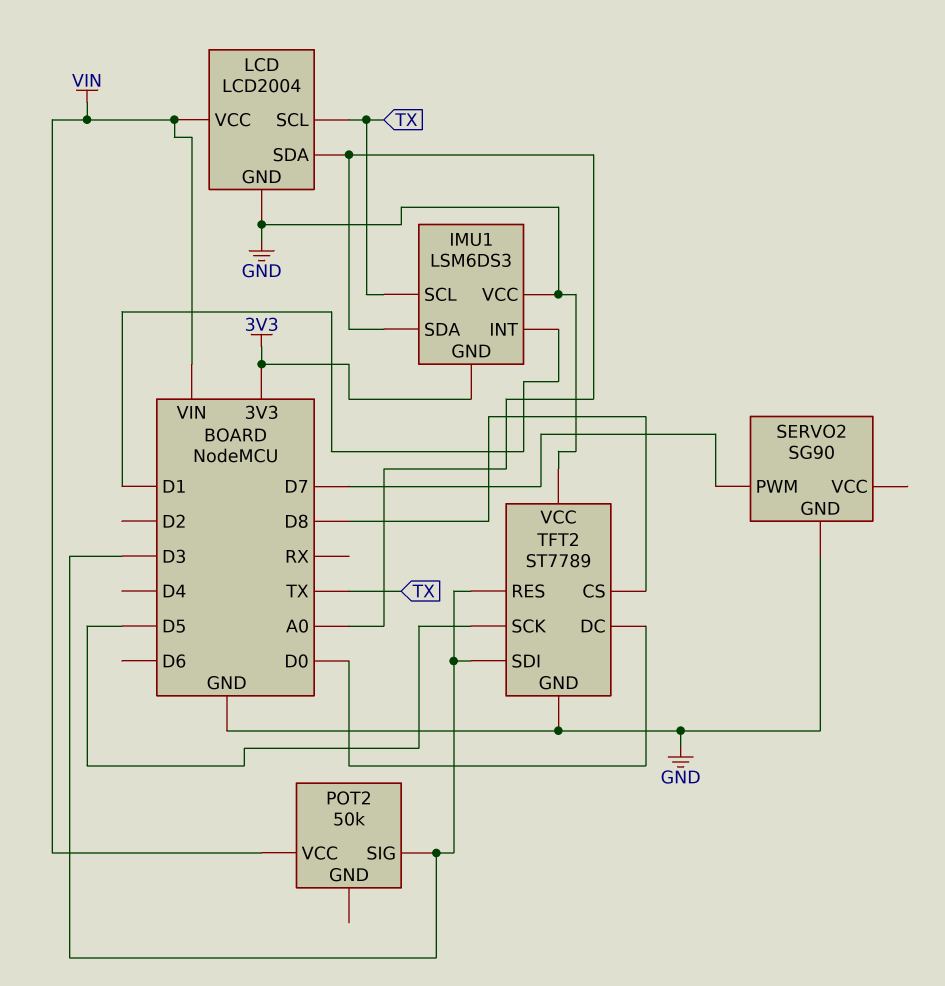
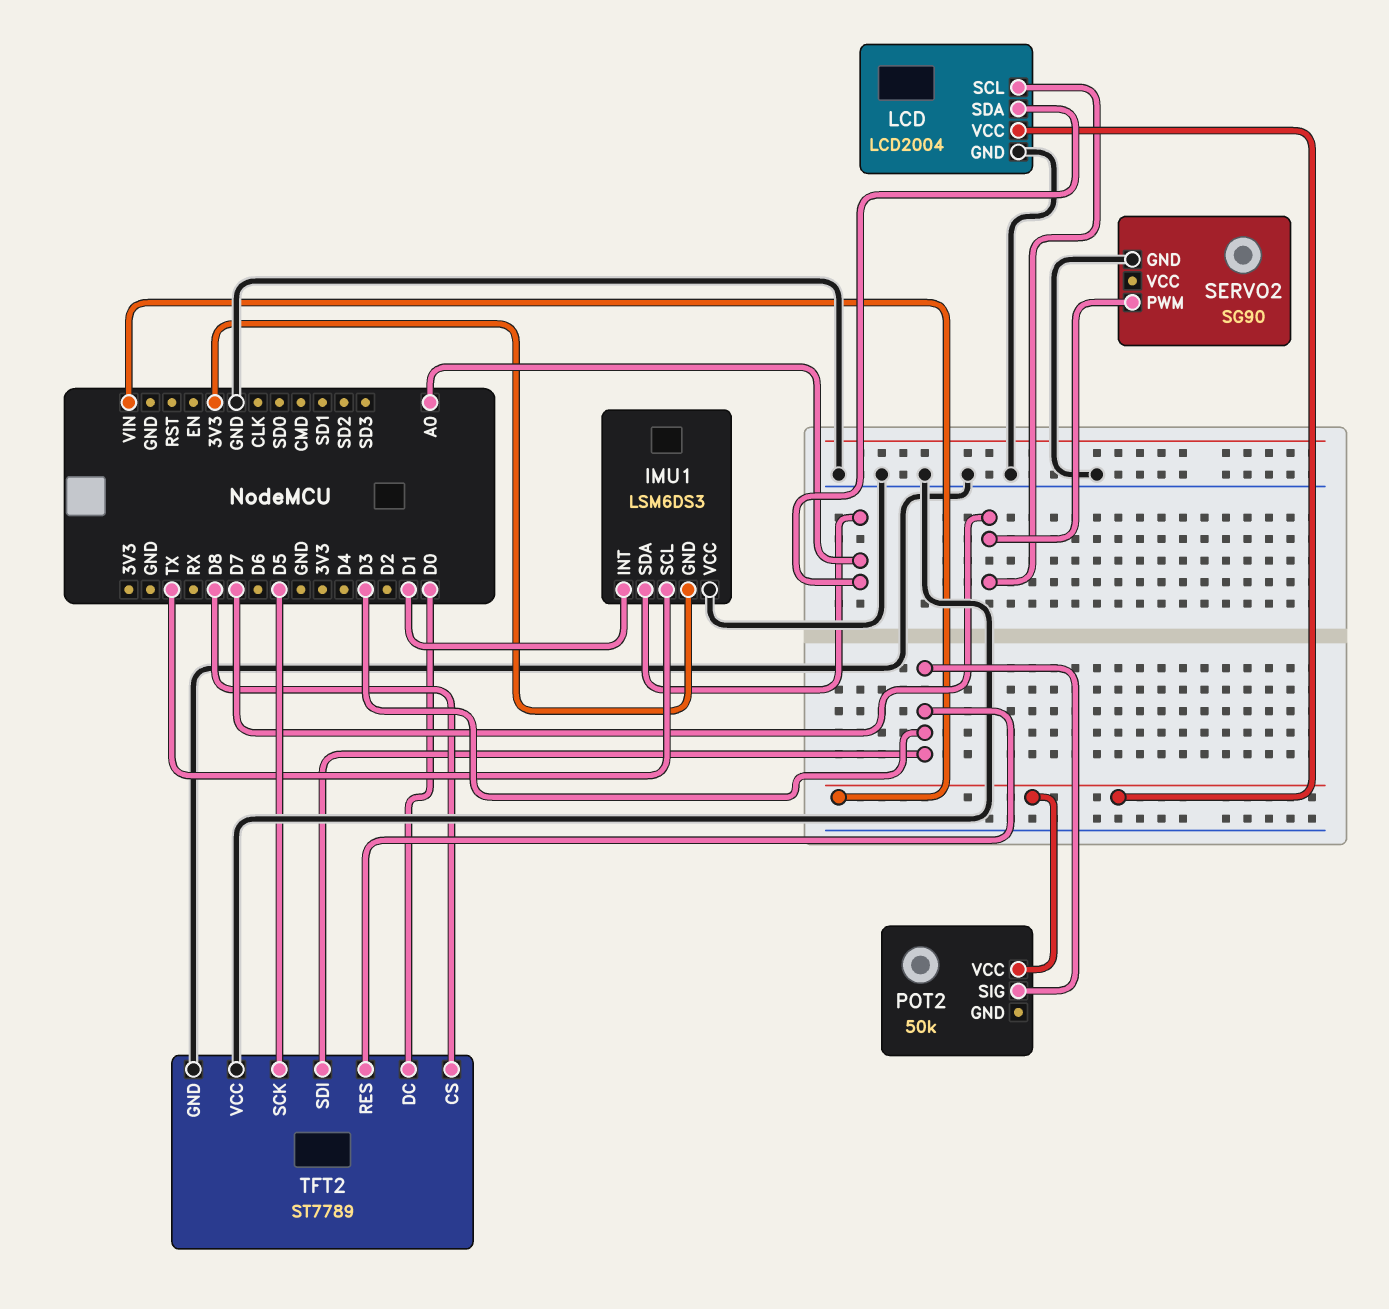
LCD pin SCL: TX -> D7

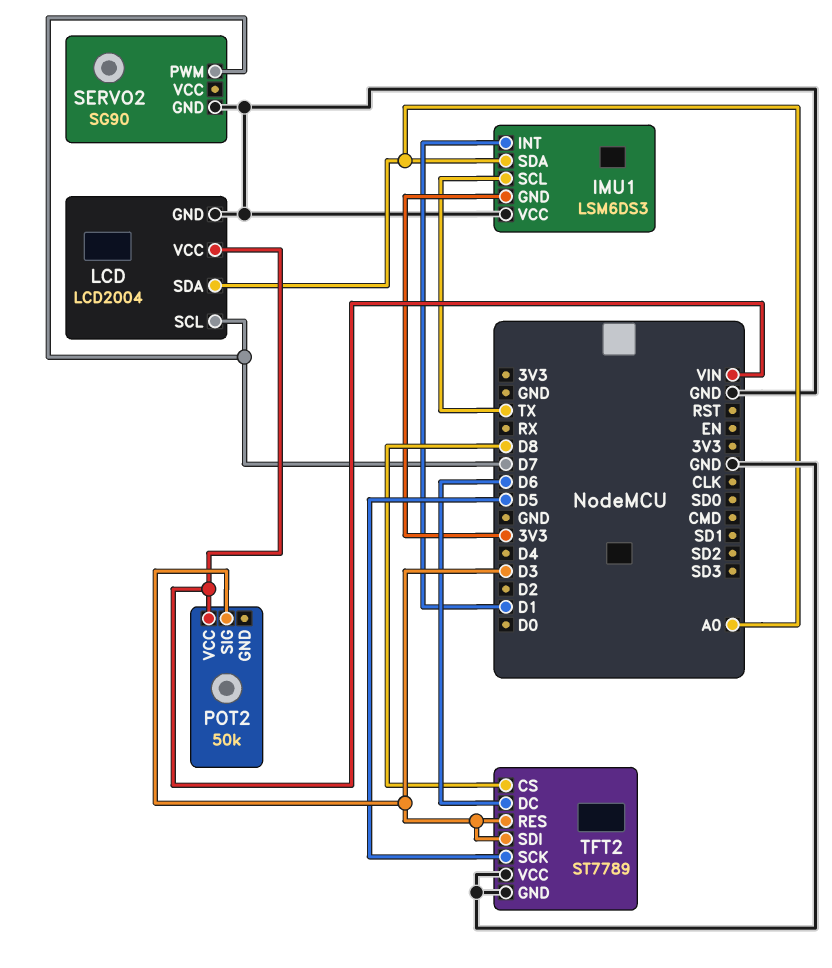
TFT2 pin DC: D0 -> D6

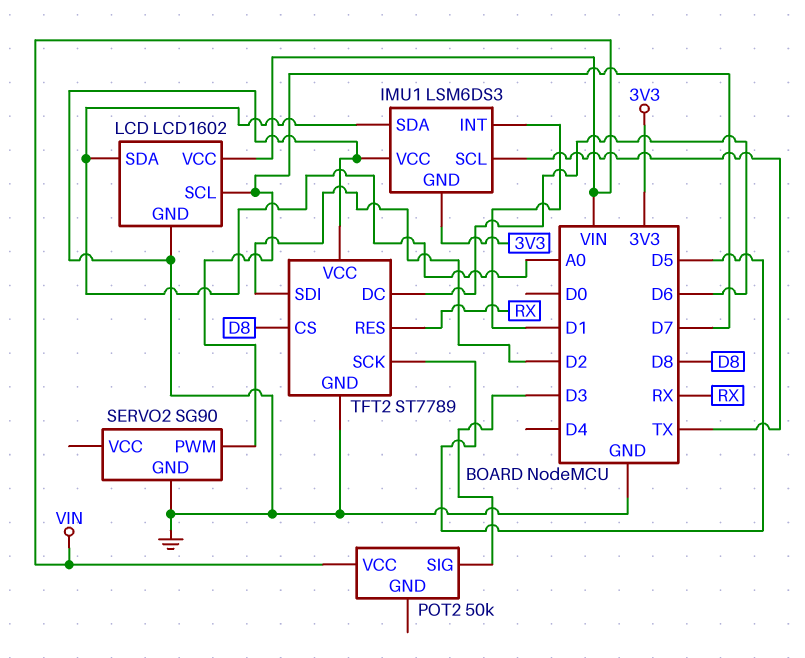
LCD: LCD2004 -> LCD1602
TFT2 pin RES: D3 -> RX
TFT2 pin SDI: D3 -> D2

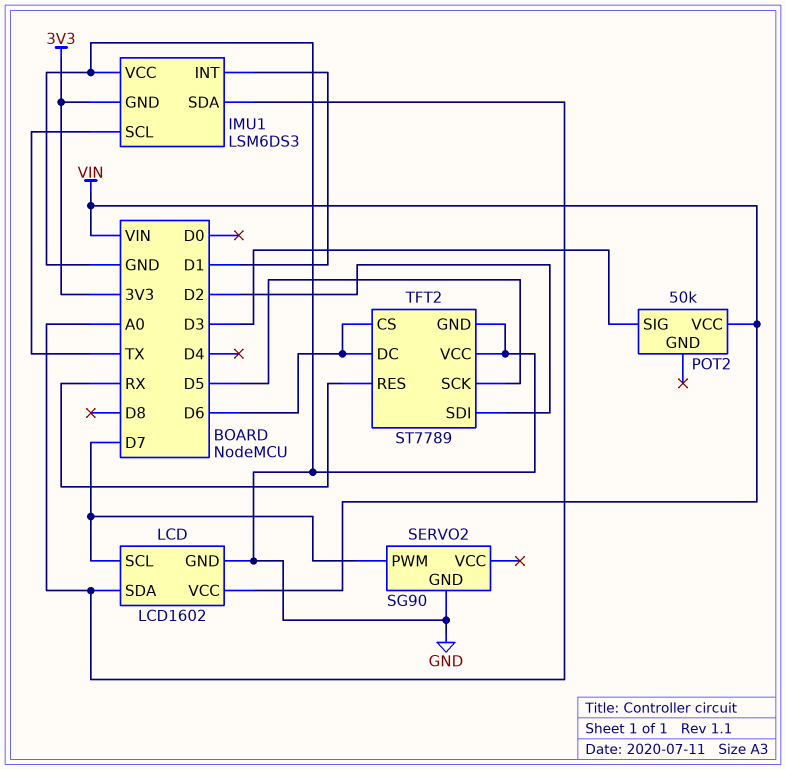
TFT2 pin CS: D8 -> D6

